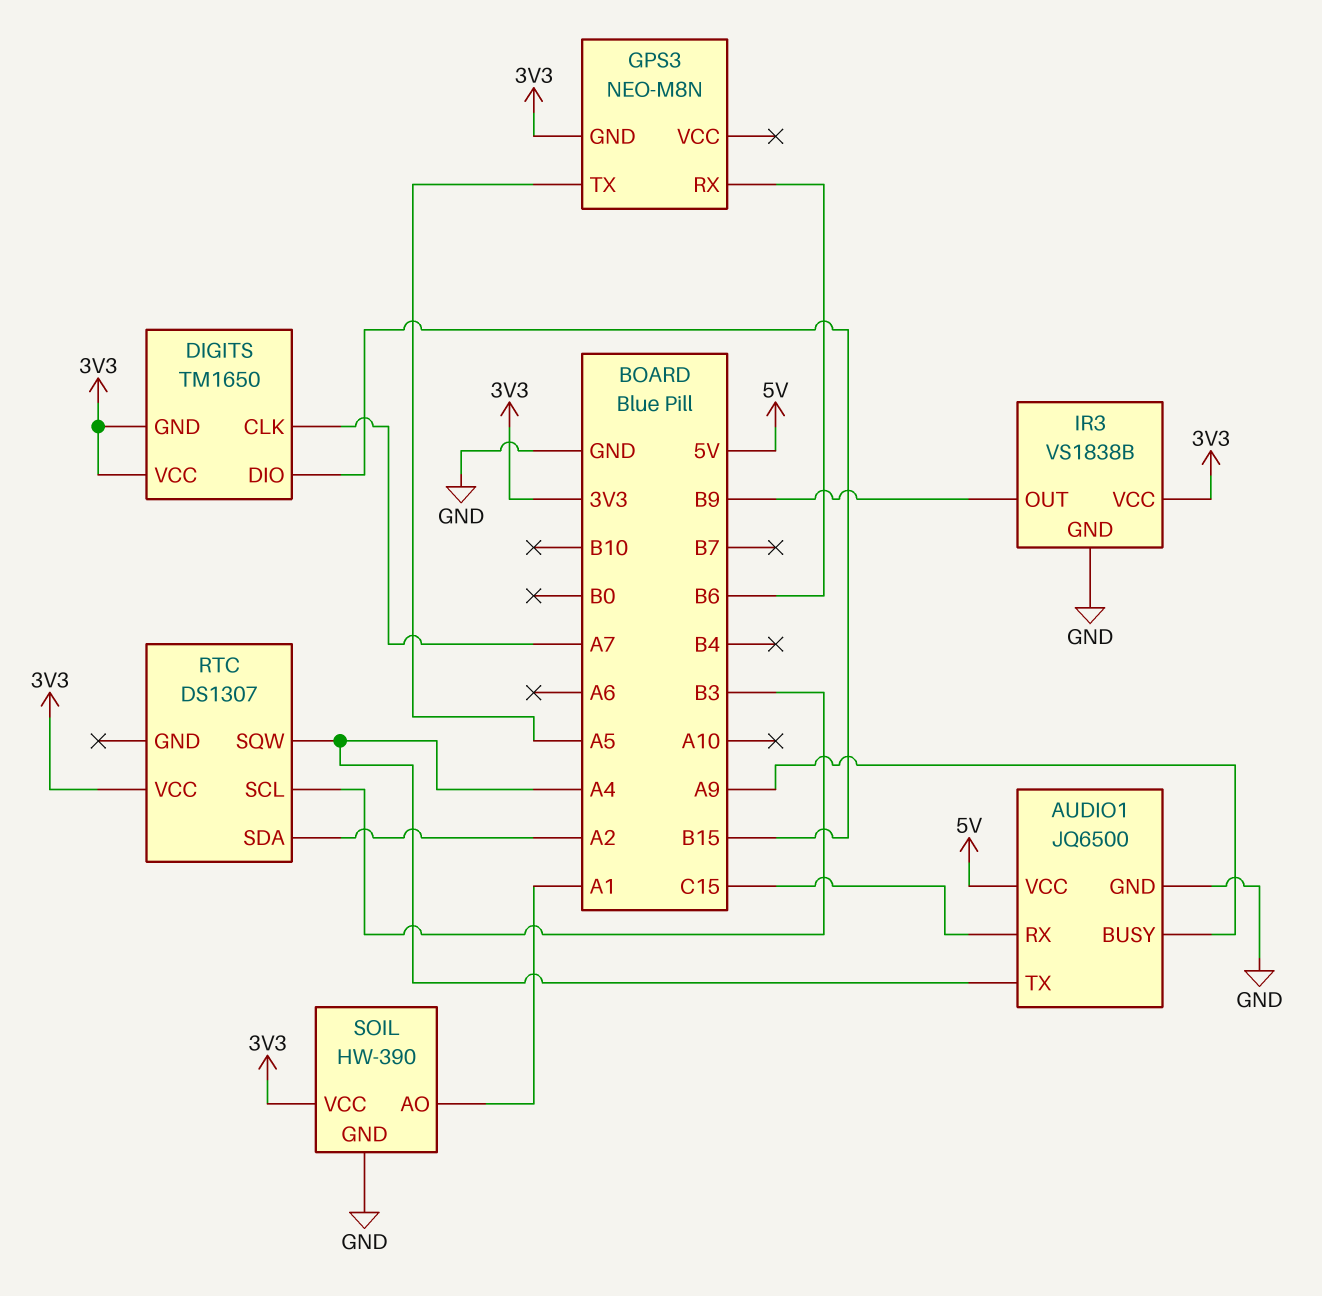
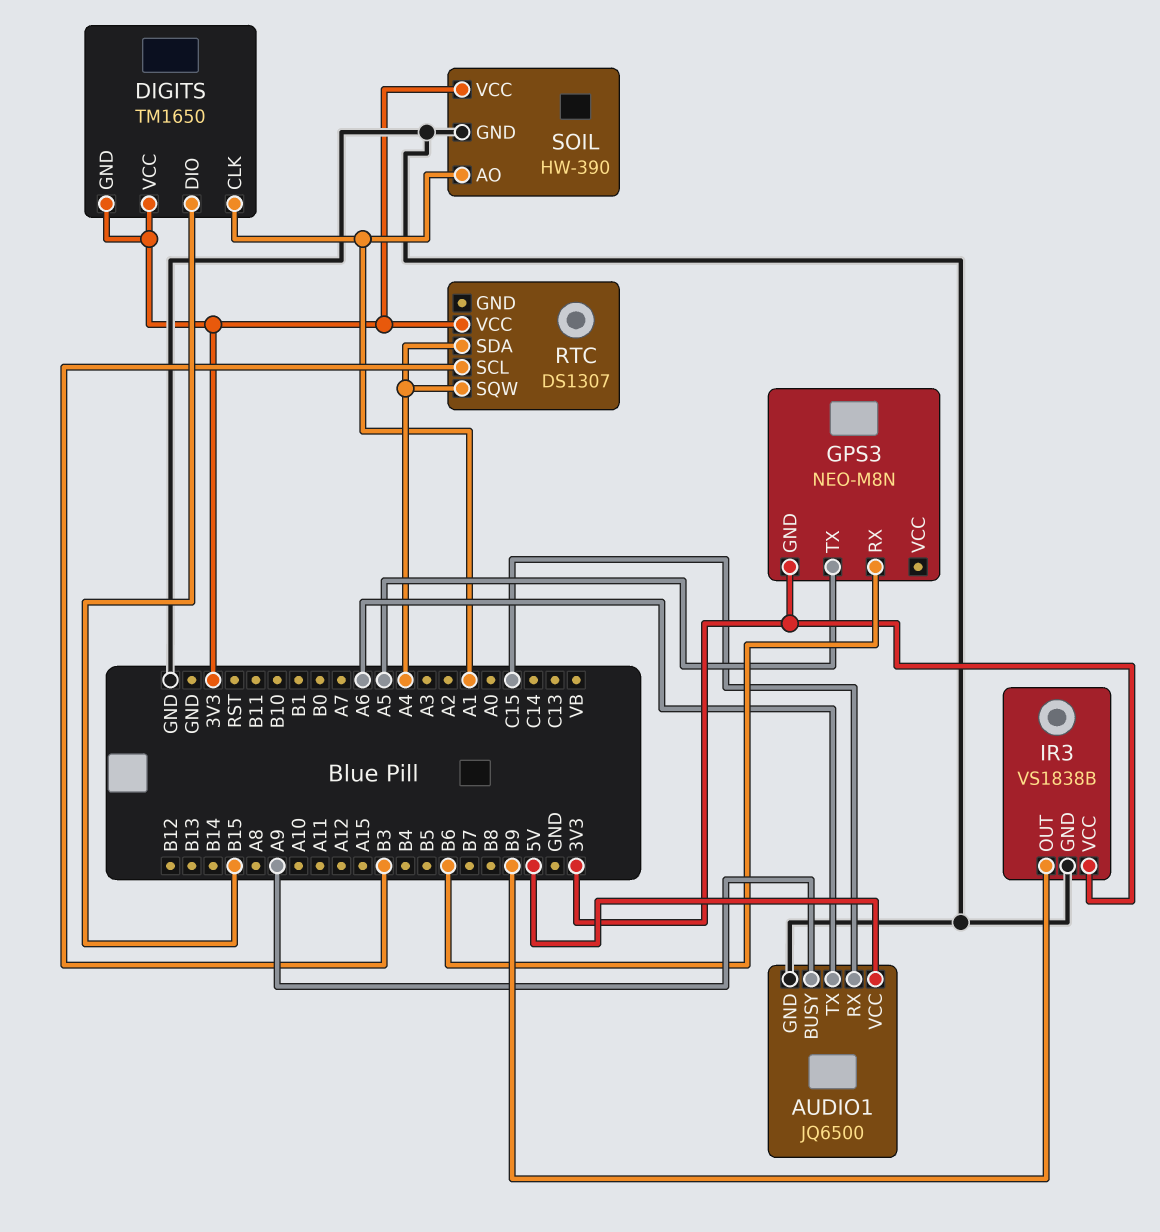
AUDIO1 pin TX: A4 -> A6
DIGITS pin CLK: A7 -> A1
RTC pin SDA: A2 -> A4

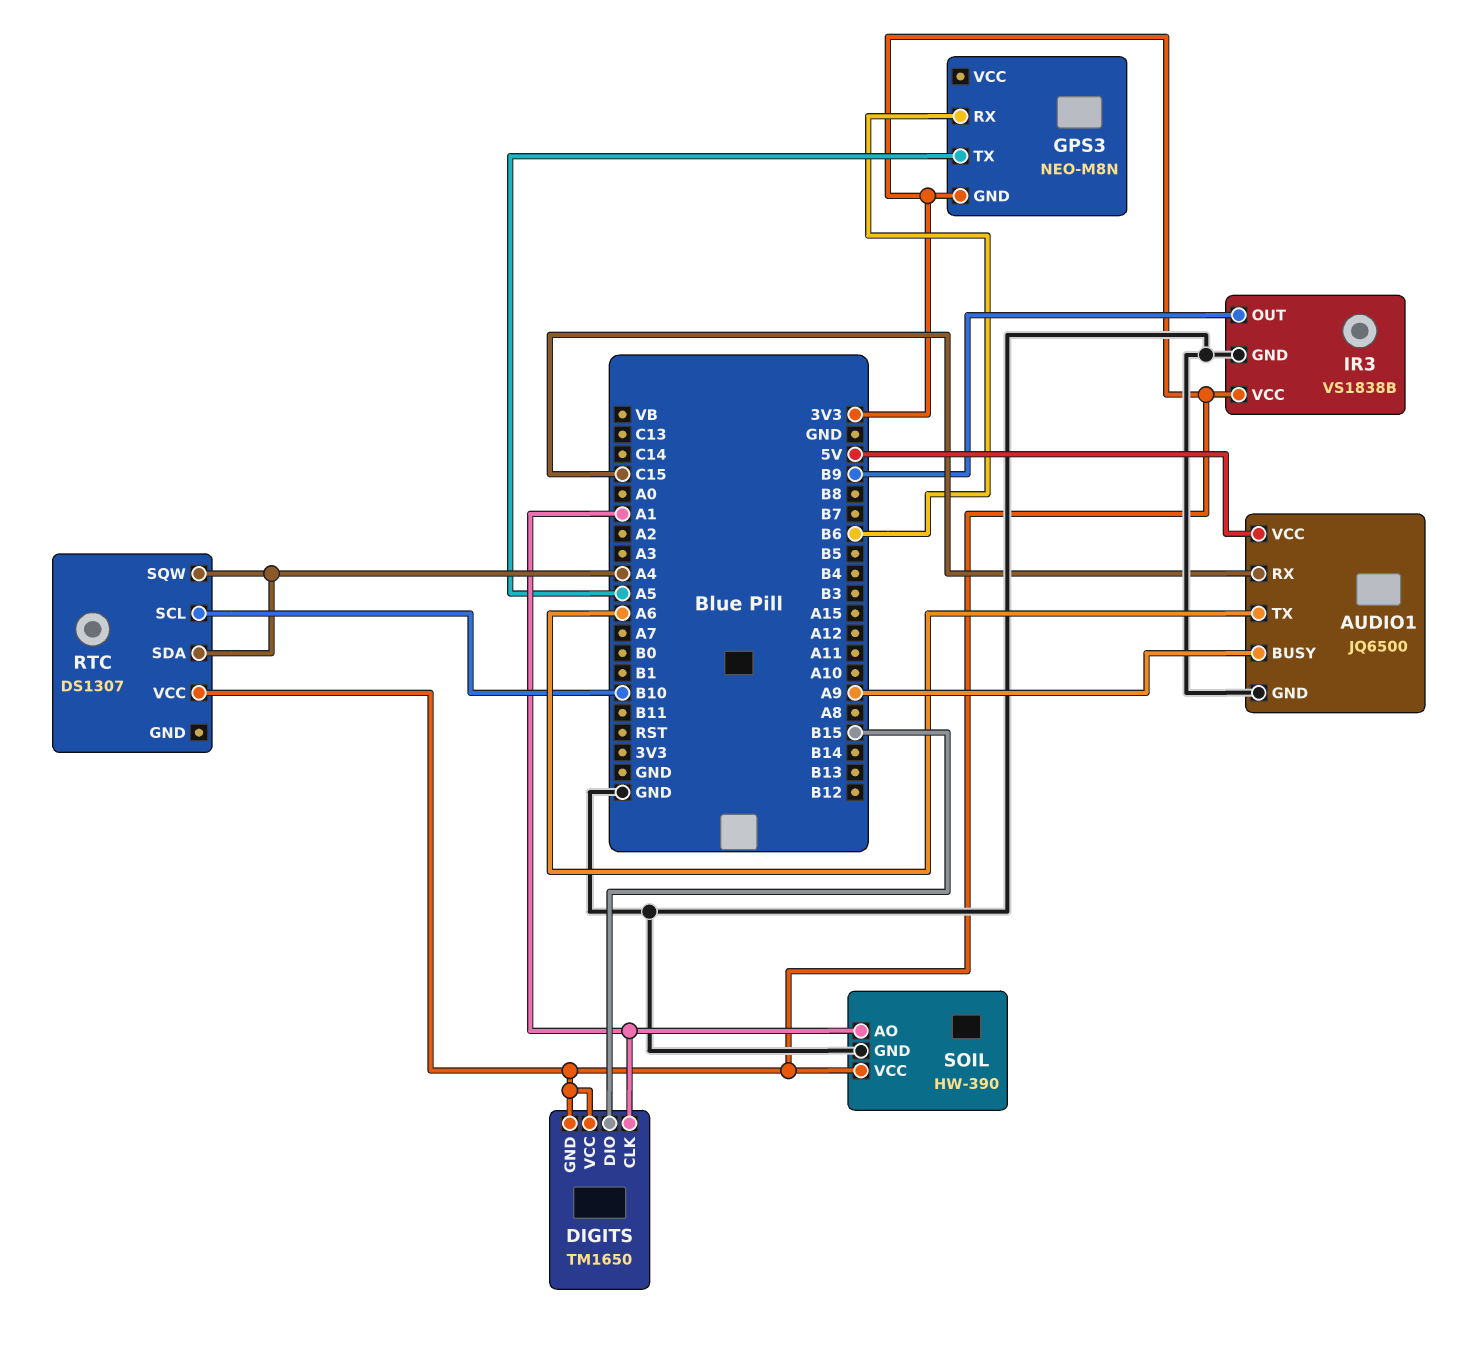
RTC pin SCL: B3 -> B10

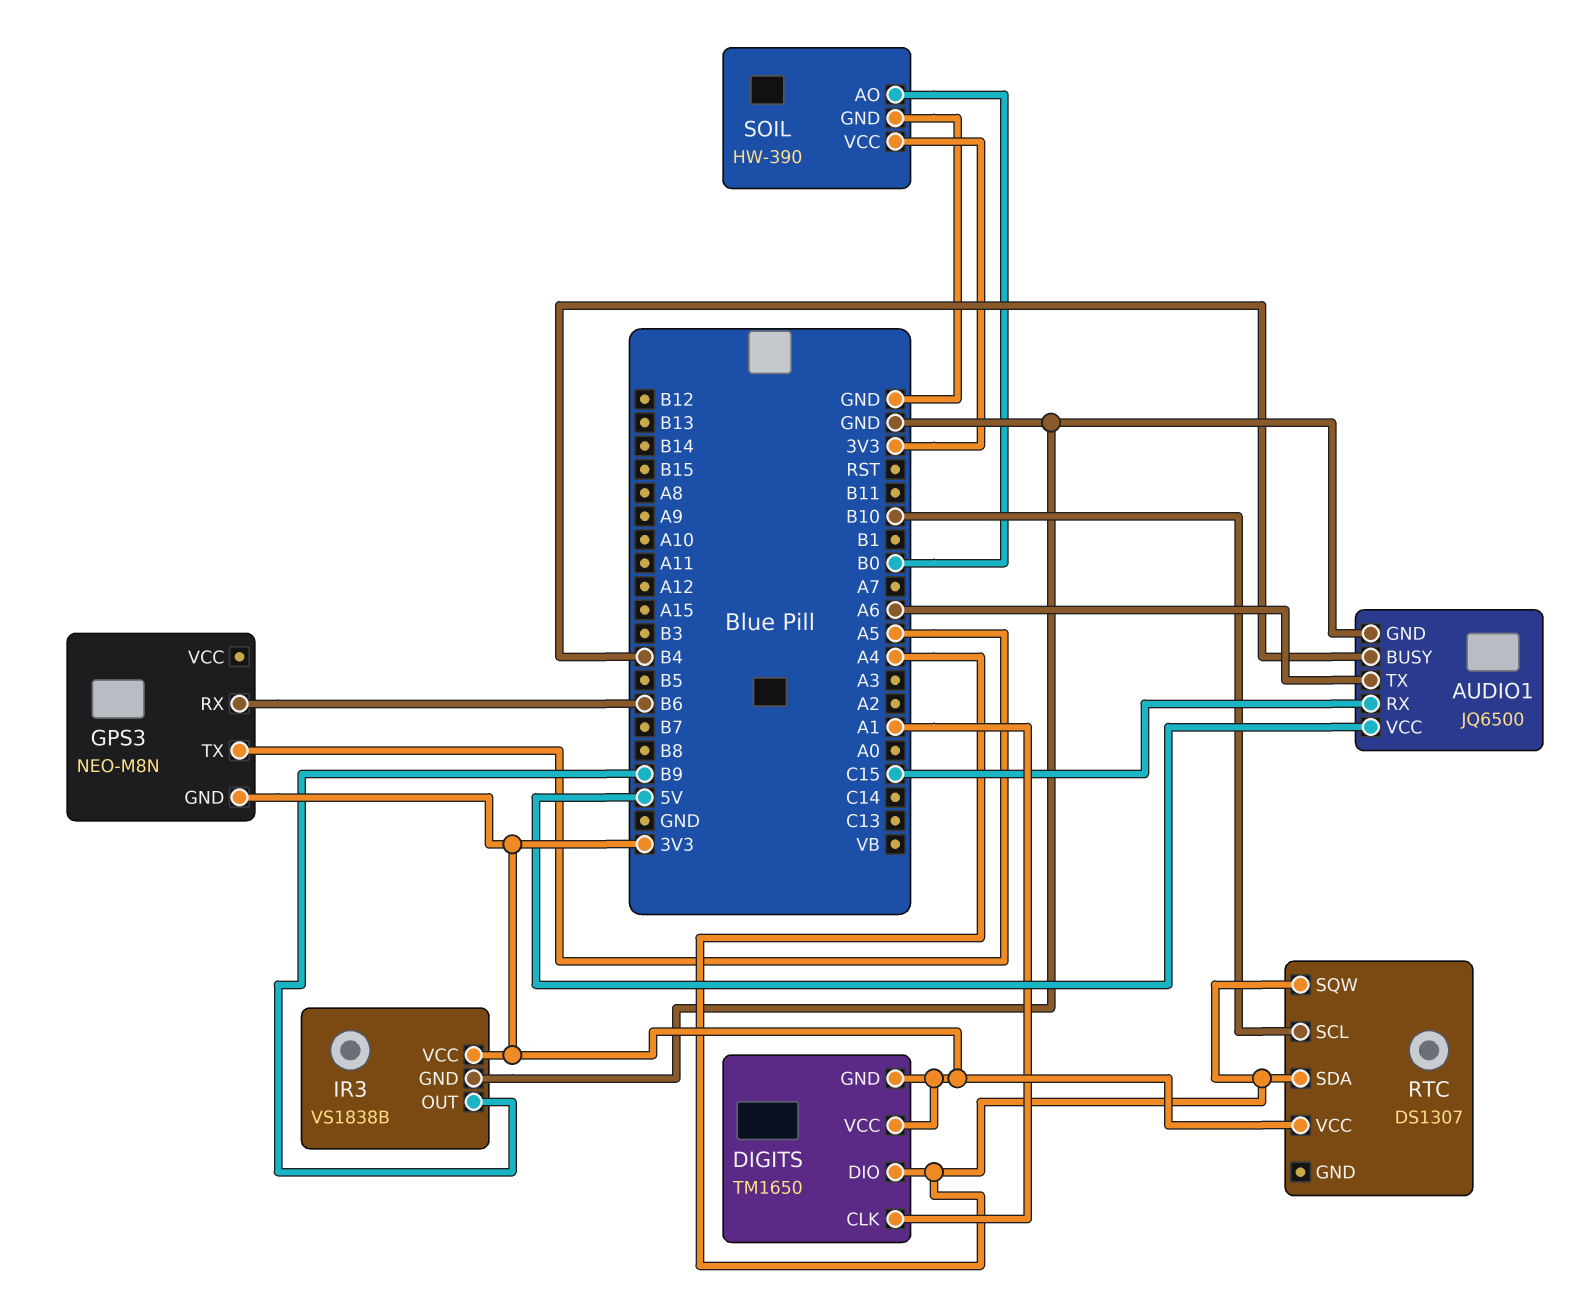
AUDIO1 pin BUSY: A9 -> B4
DIGITS pin DIO: B15 -> A4
SOIL pin AO: A1 -> B0

